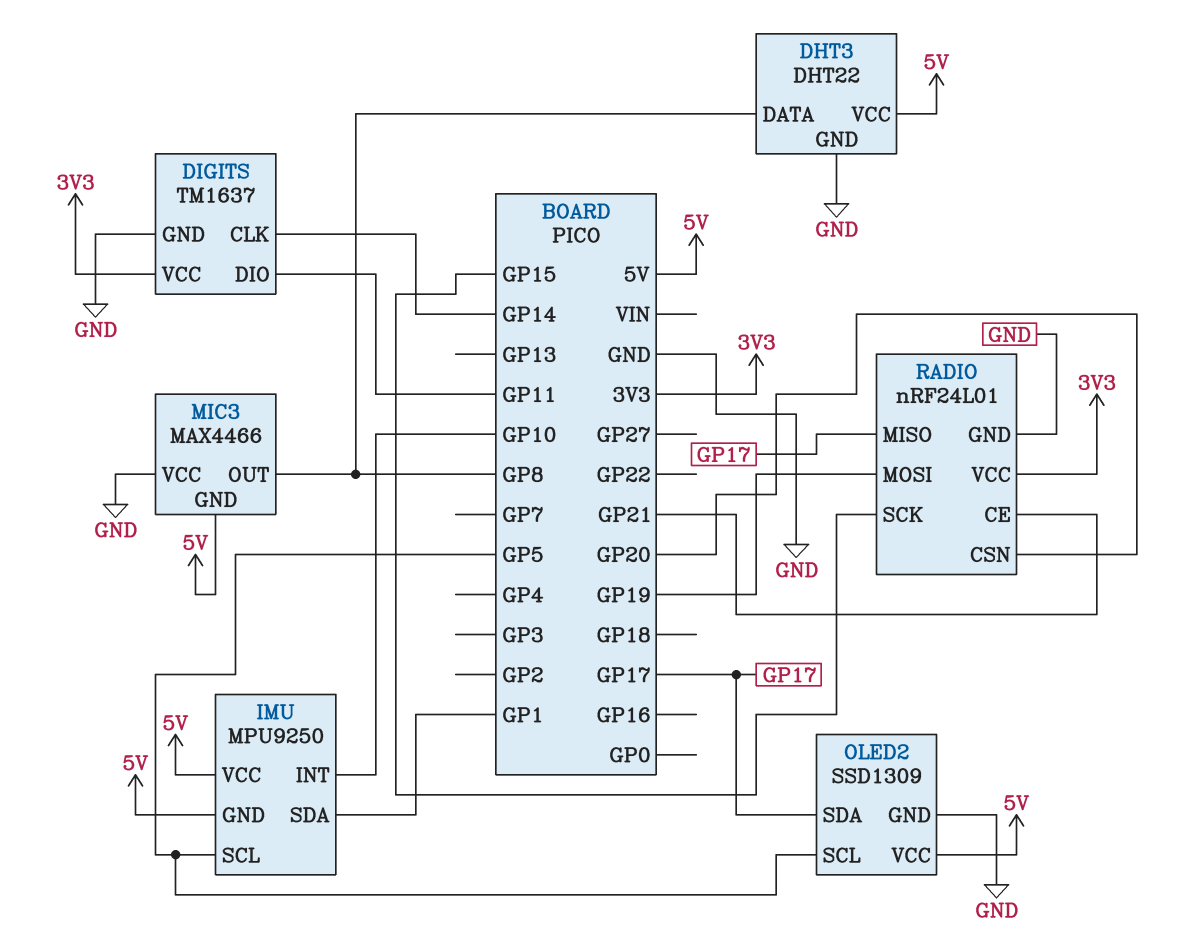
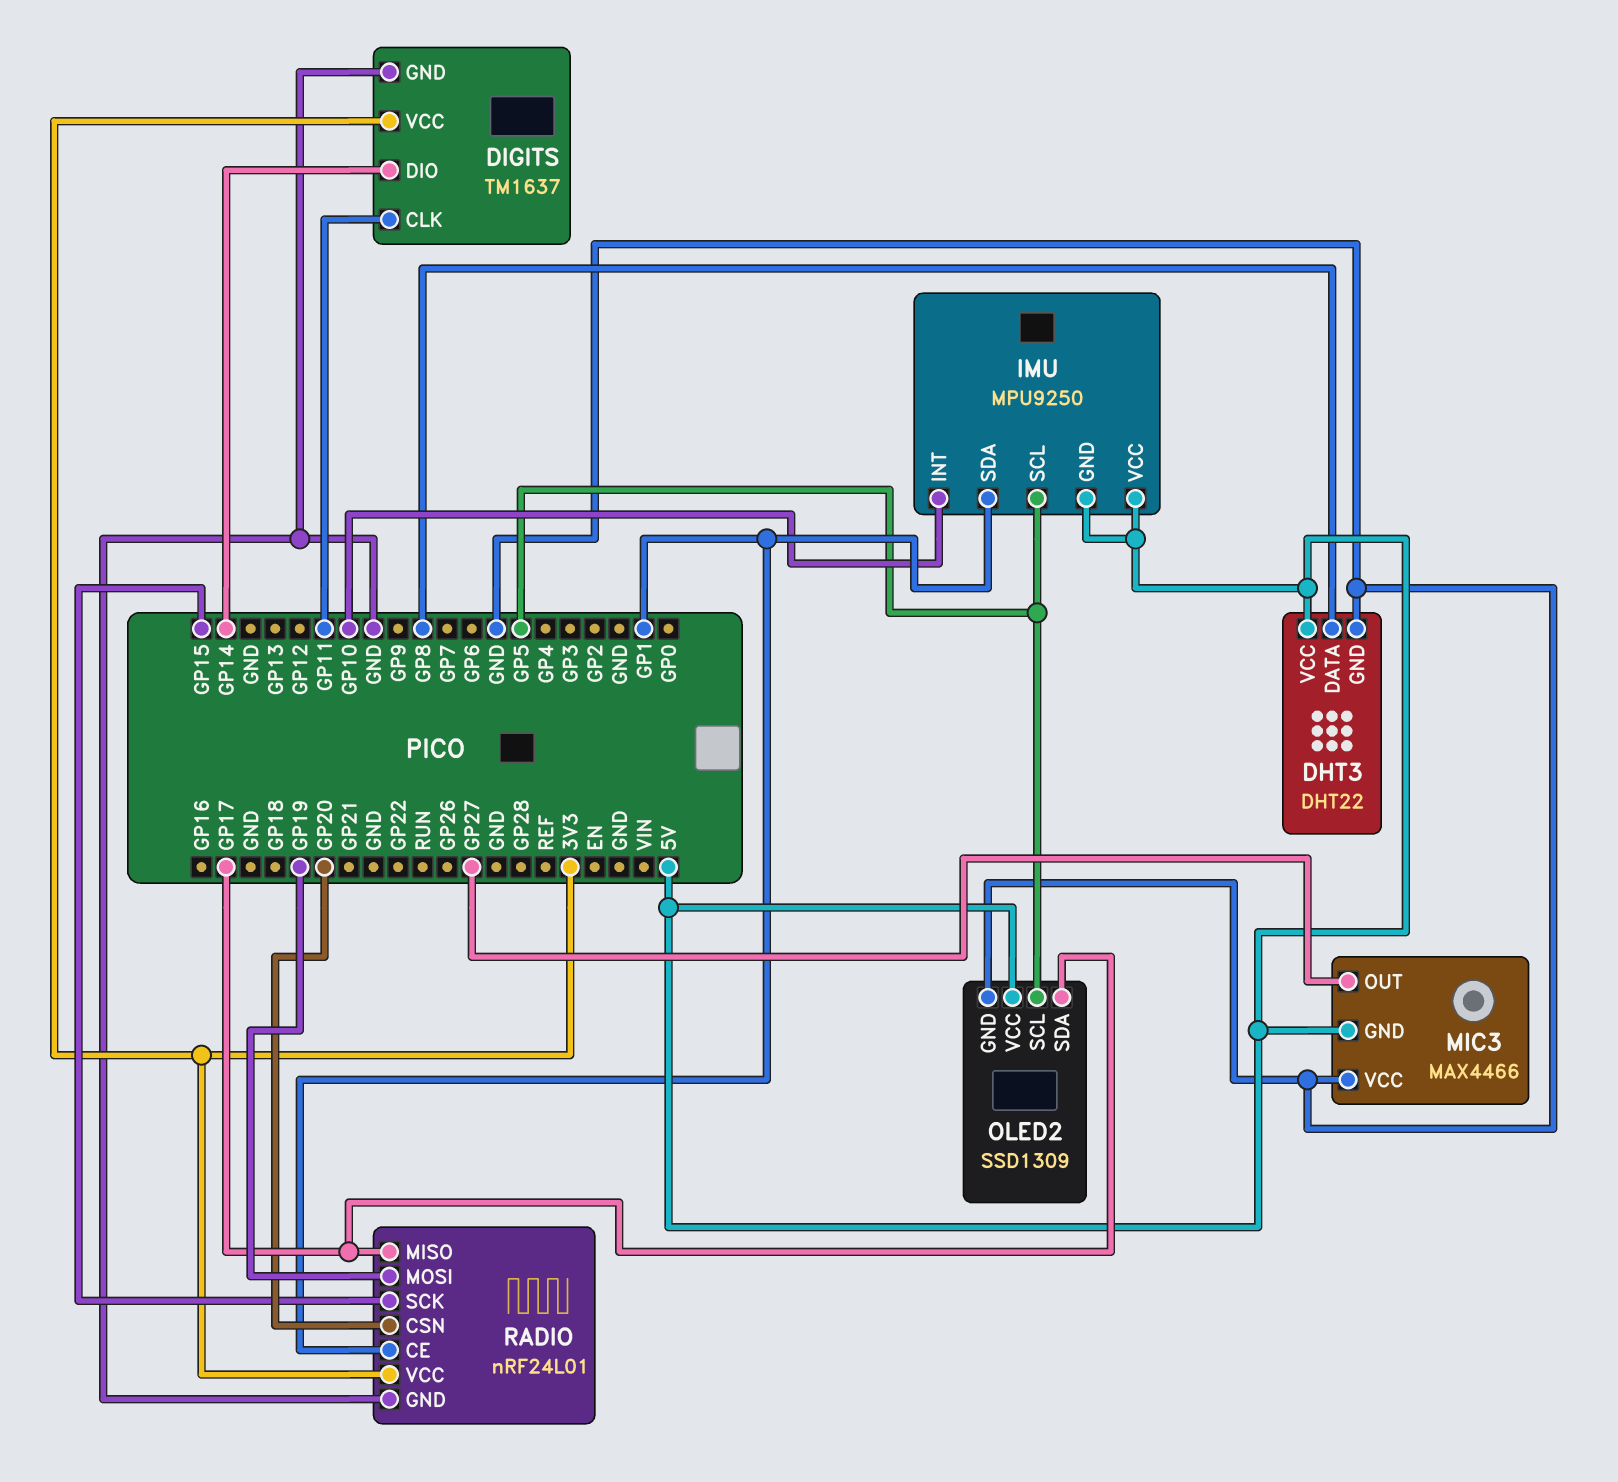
DIGITS pin CLK: GP14 -> GP11
DIGITS pin DIO: GP11 -> GP14
MIC3 pin OUT: GP8 -> GP27
RADIO pin CE: GP21 -> GP1

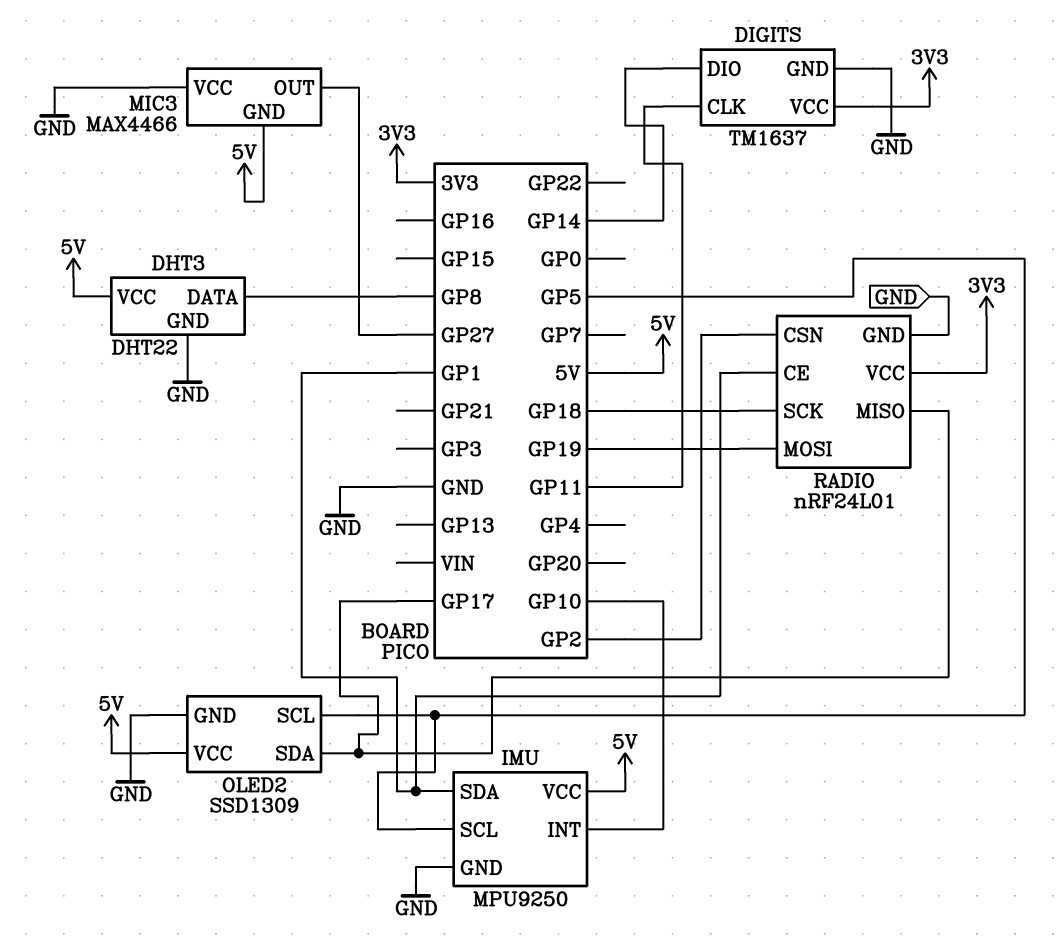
IMU pin GND: 5V -> GND
RADIO pin CSN: GP20 -> GP2
RADIO pin SCK: GP15 -> GP18

